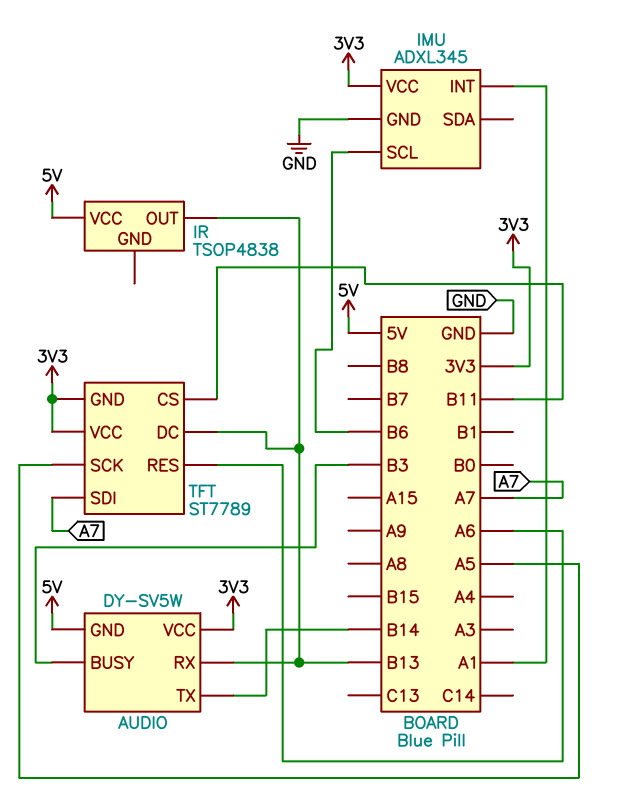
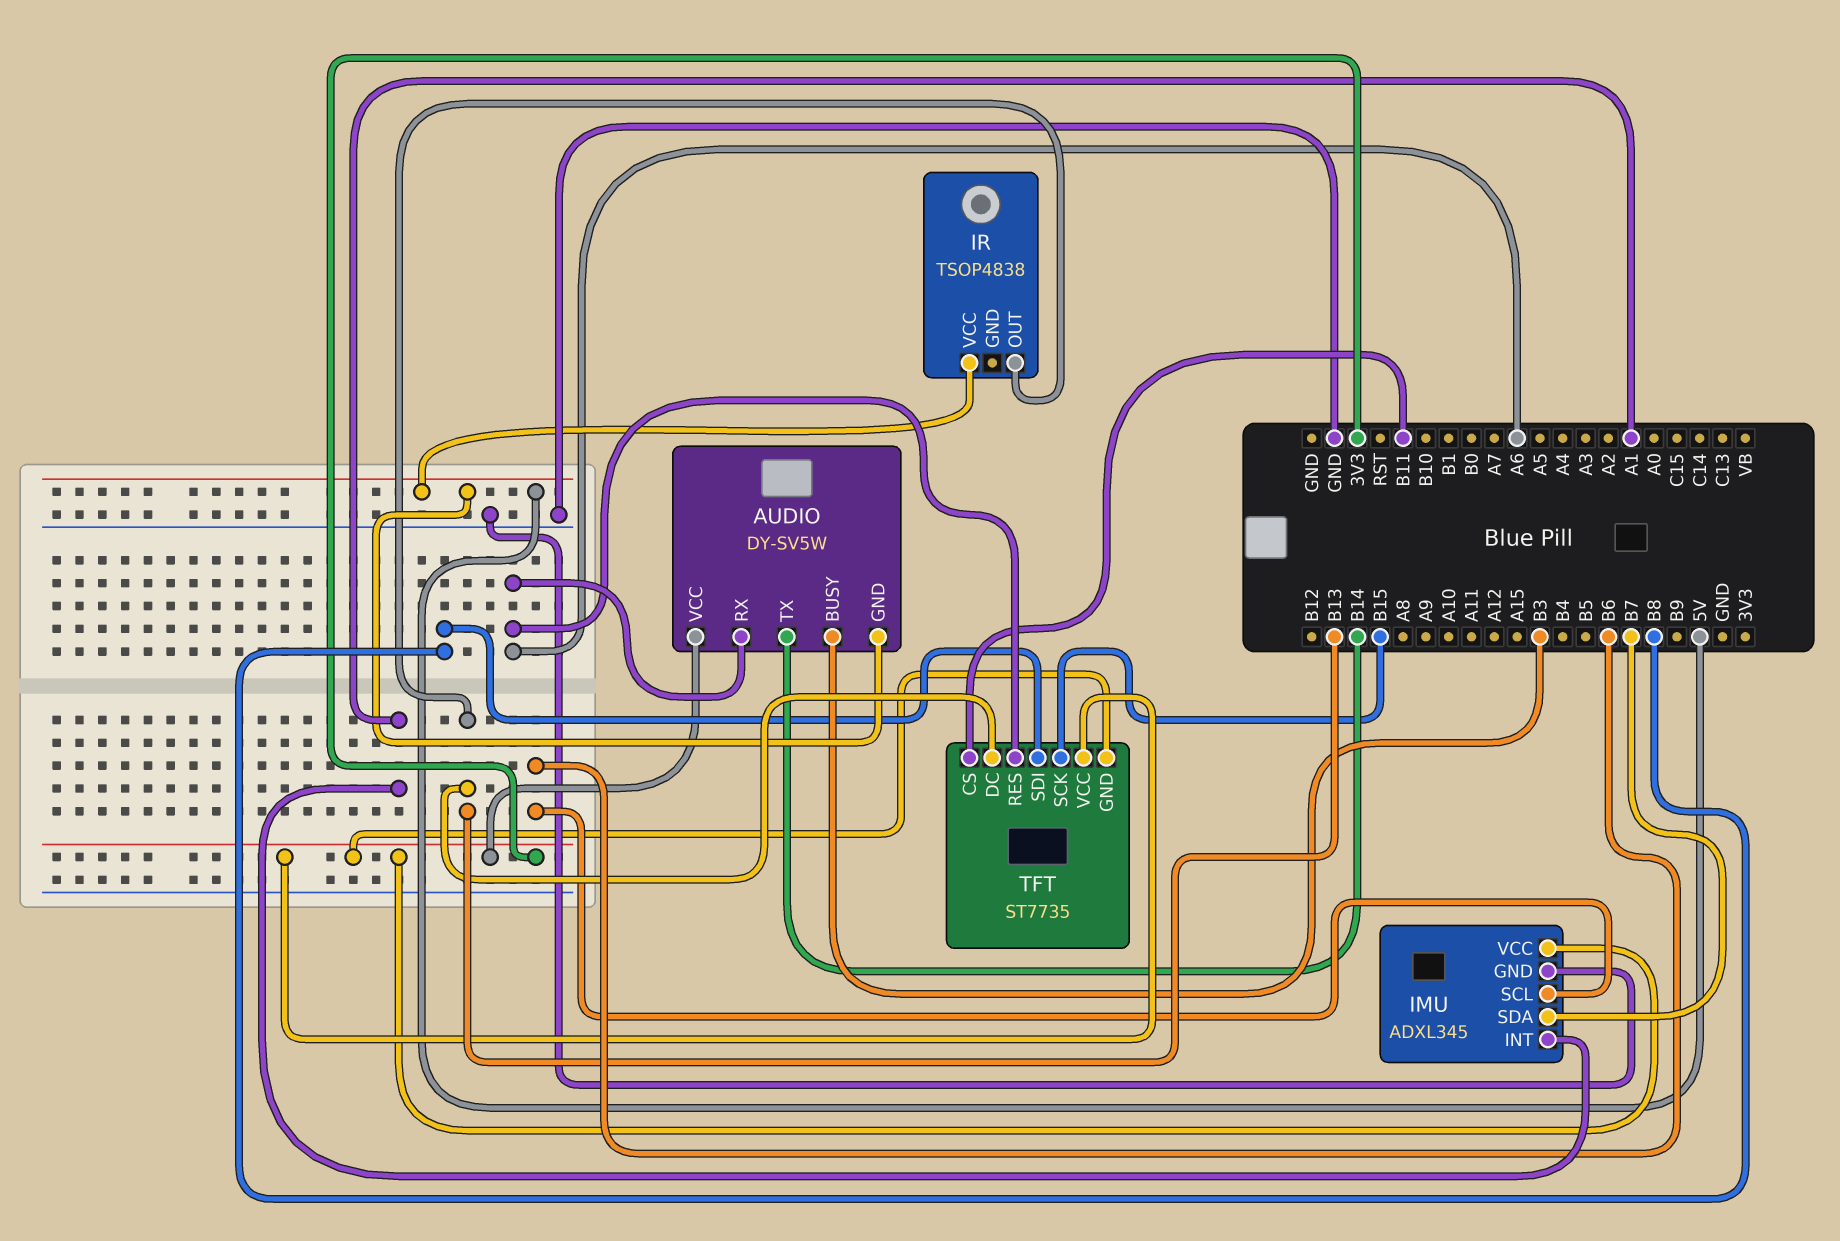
AUDIO pin RX: B13 -> A6
IMU pin SDA: none -> B7
TFT: ST7789 -> ST7735
TFT pin SCK: A5 -> B15
TFT pin SDI: A7 -> B8

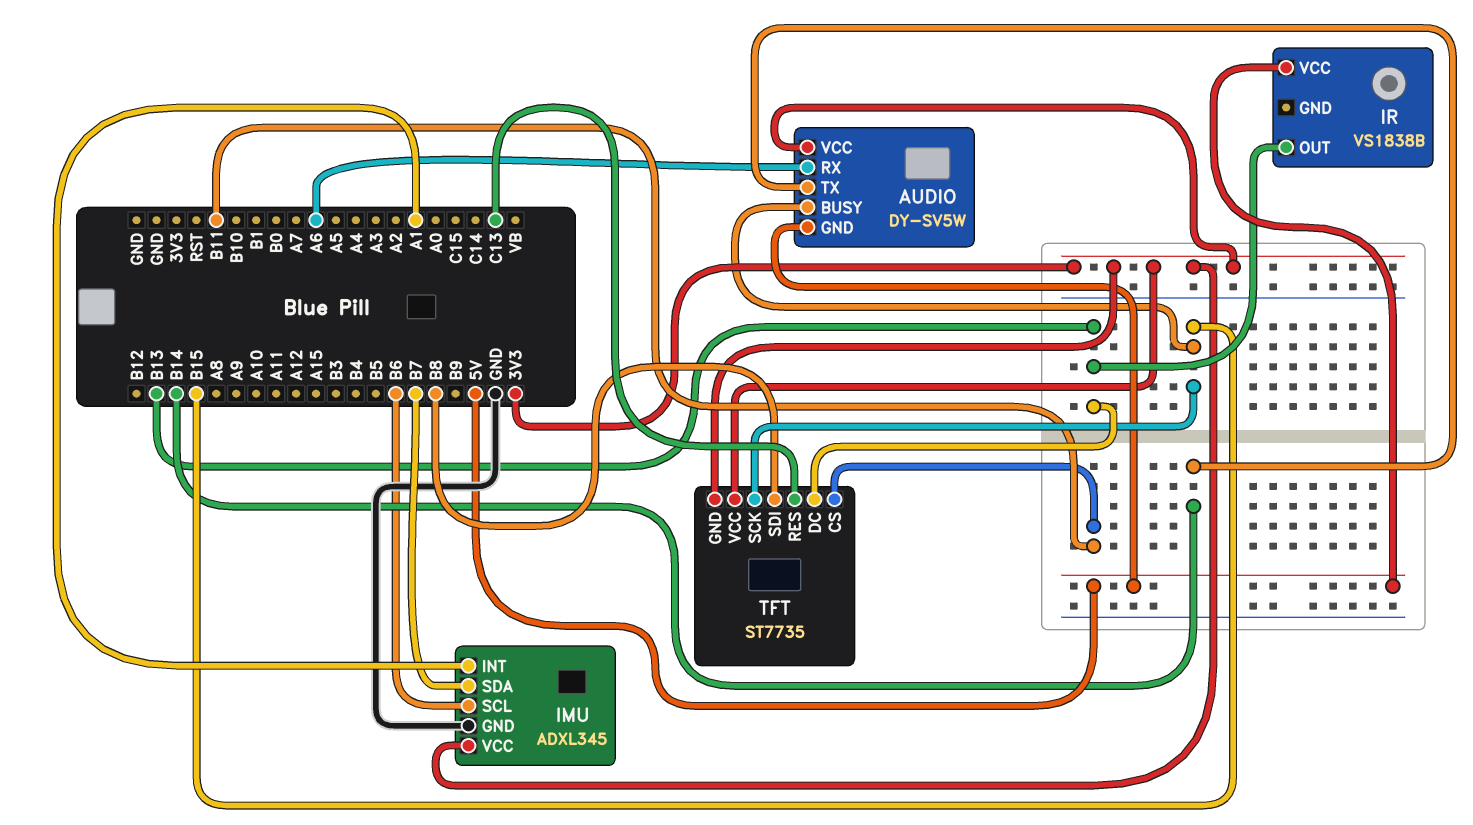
AUDIO pin BUSY: B3 -> B15
IR: TSOP4838 -> VS1838B
TFT pin RES: A6 -> C13

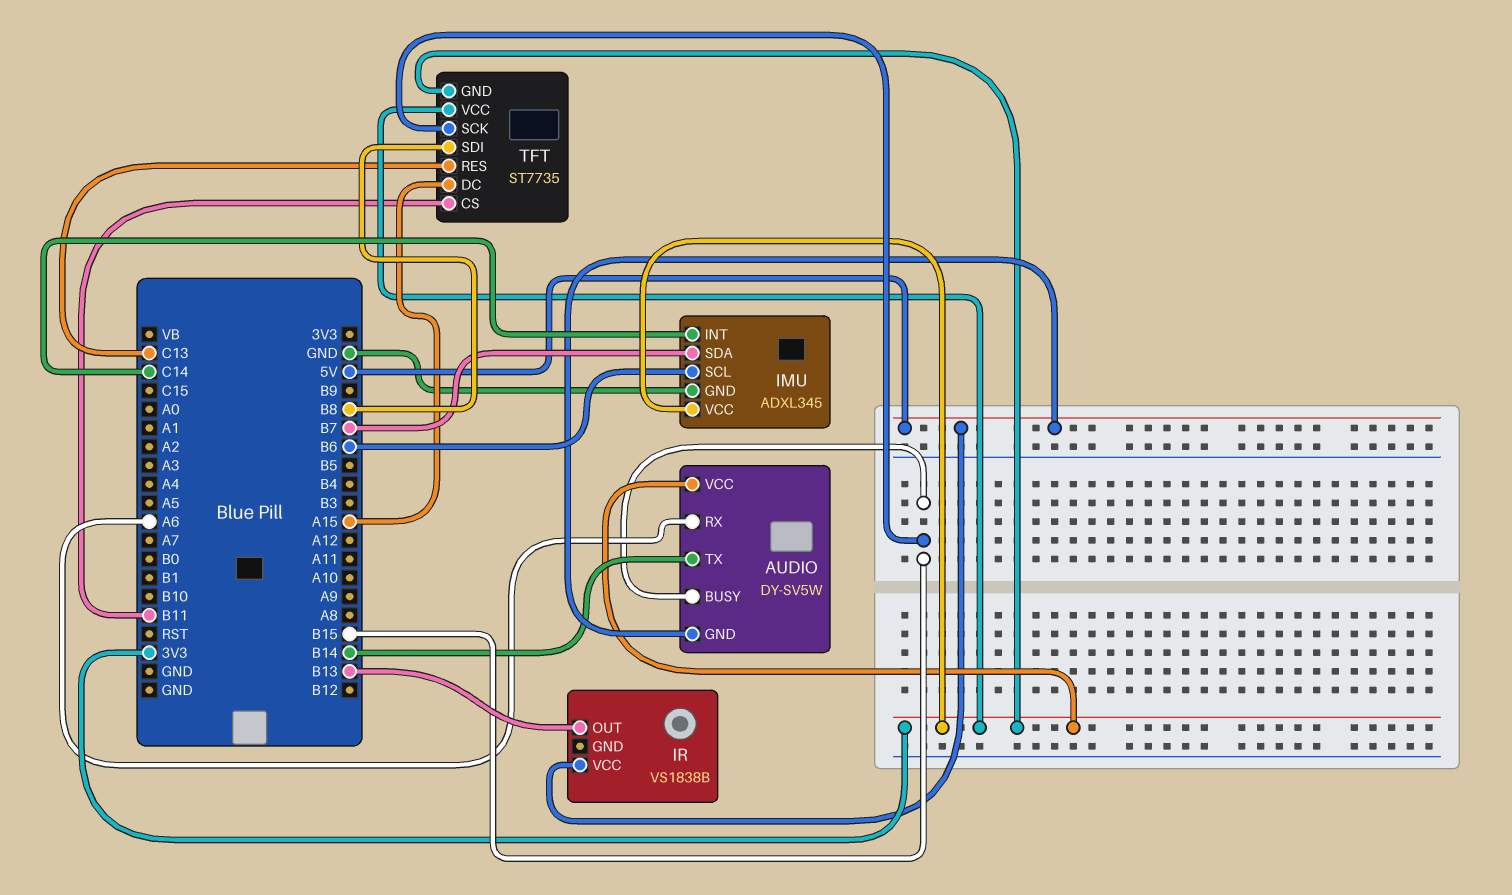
IMU pin INT: A1 -> C14
TFT pin DC: B13 -> A15

